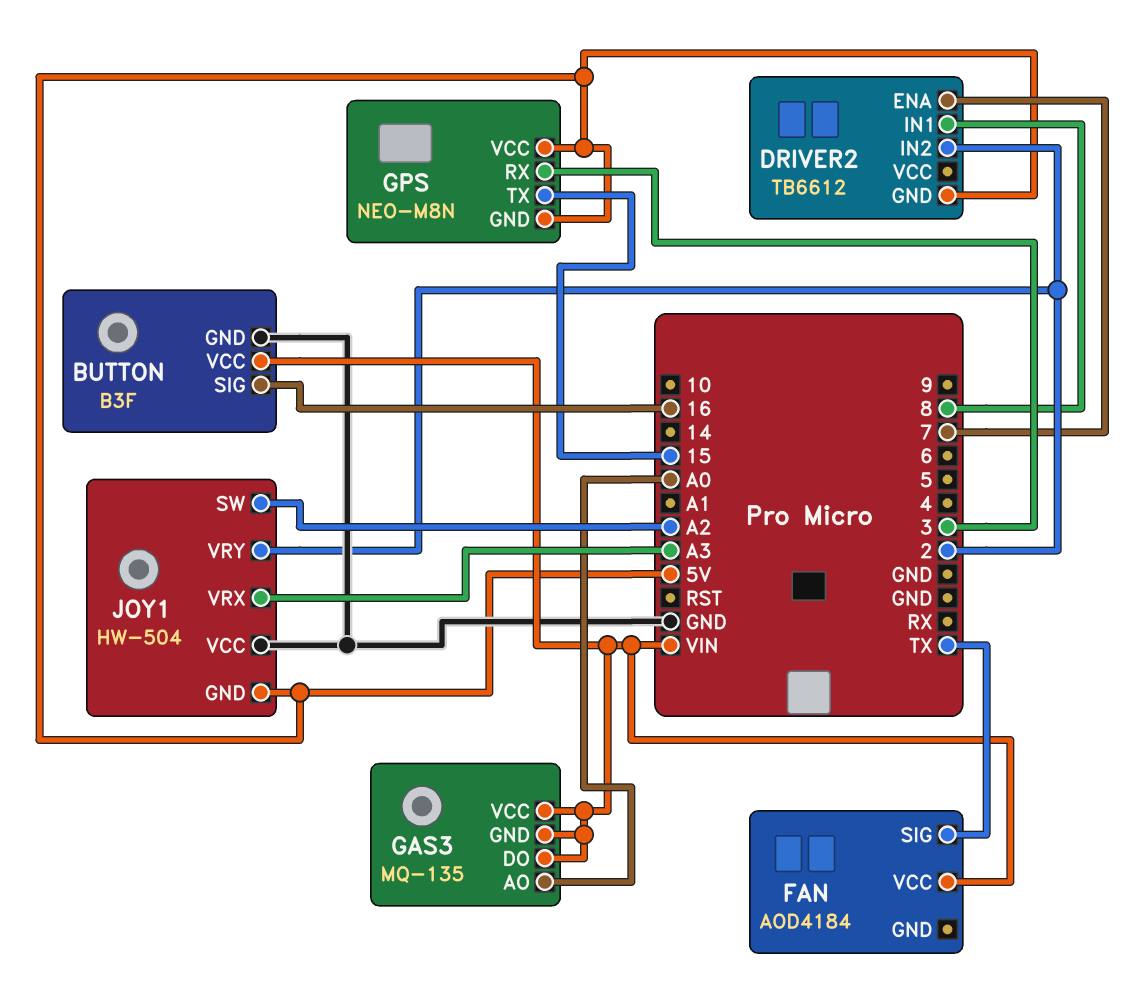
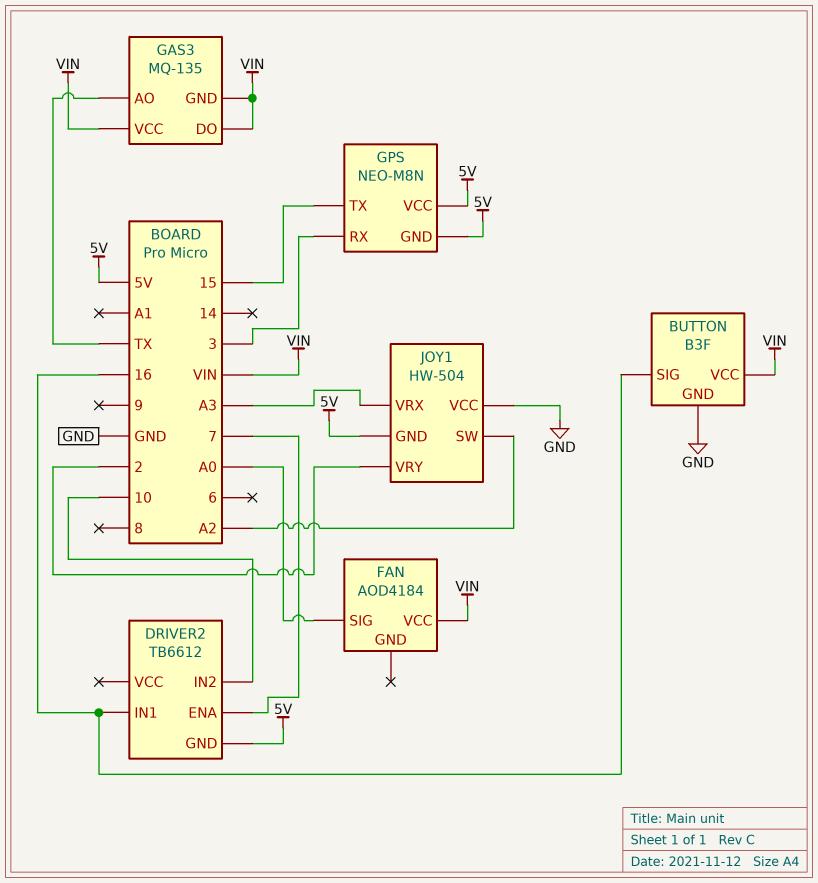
DRIVER2 pin IN1: 8 -> 16
DRIVER2 pin IN2: 2 -> 10
FAN pin SIG: TX -> A0
GAS3 pin AO: A0 -> TX

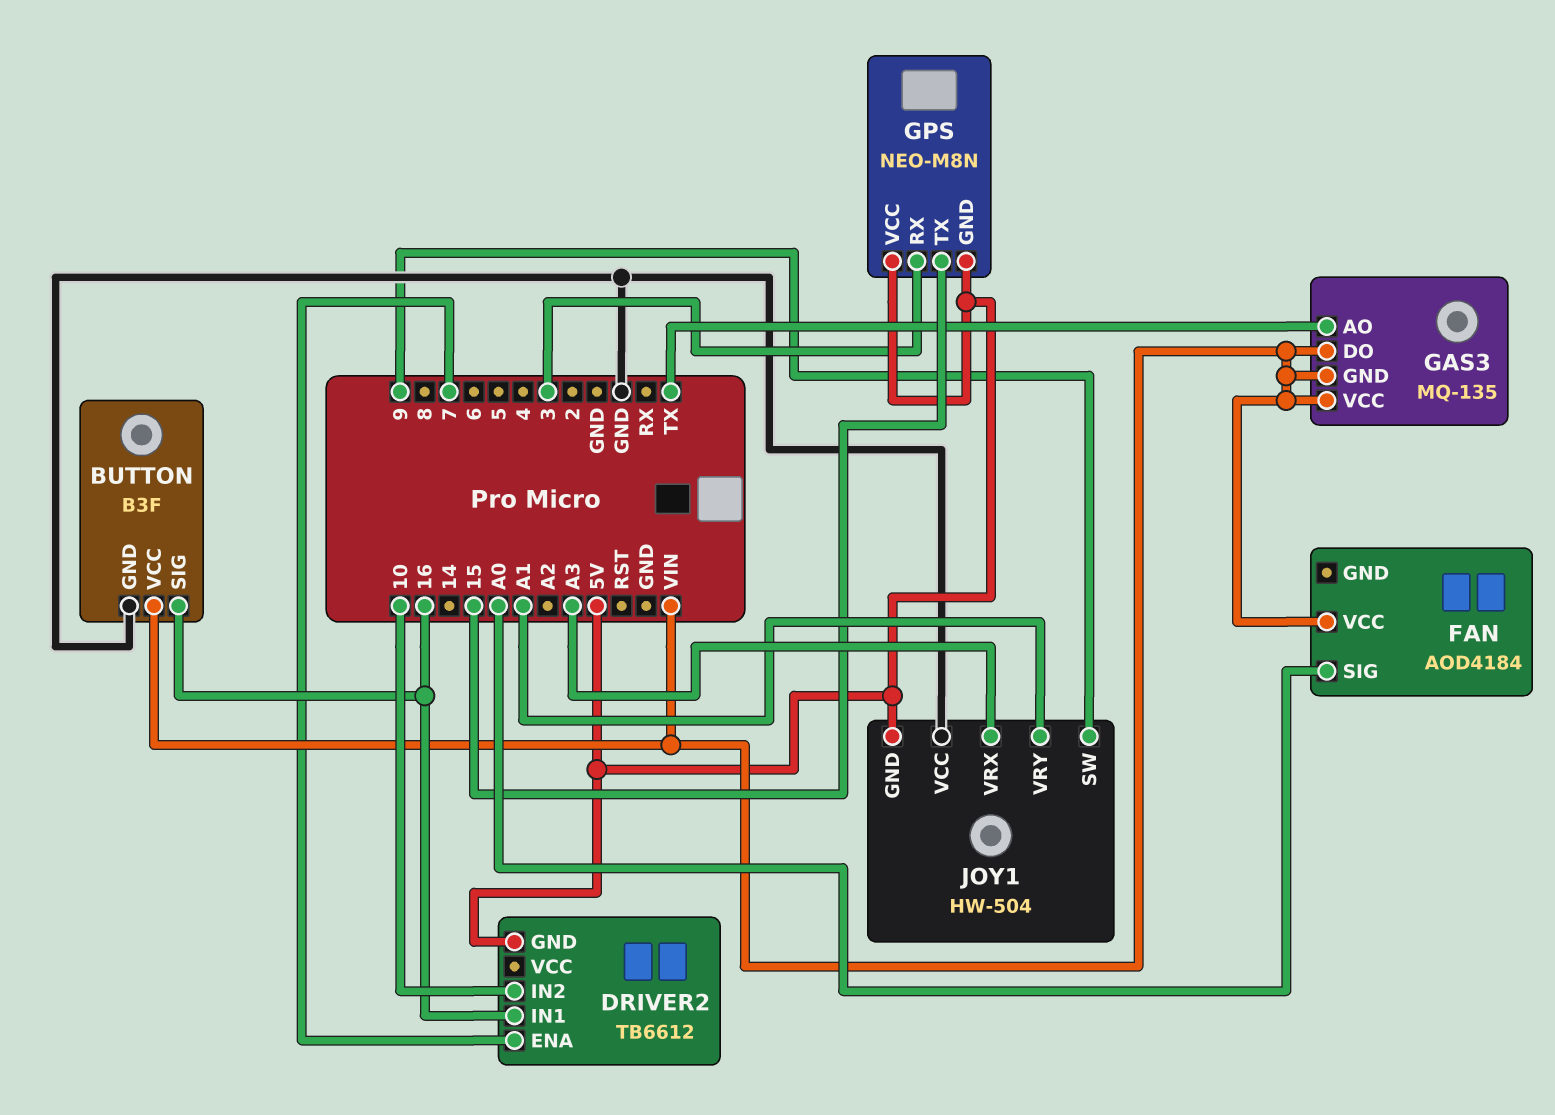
JOY1 pin SW: A2 -> 9
JOY1 pin VRY: 2 -> A1

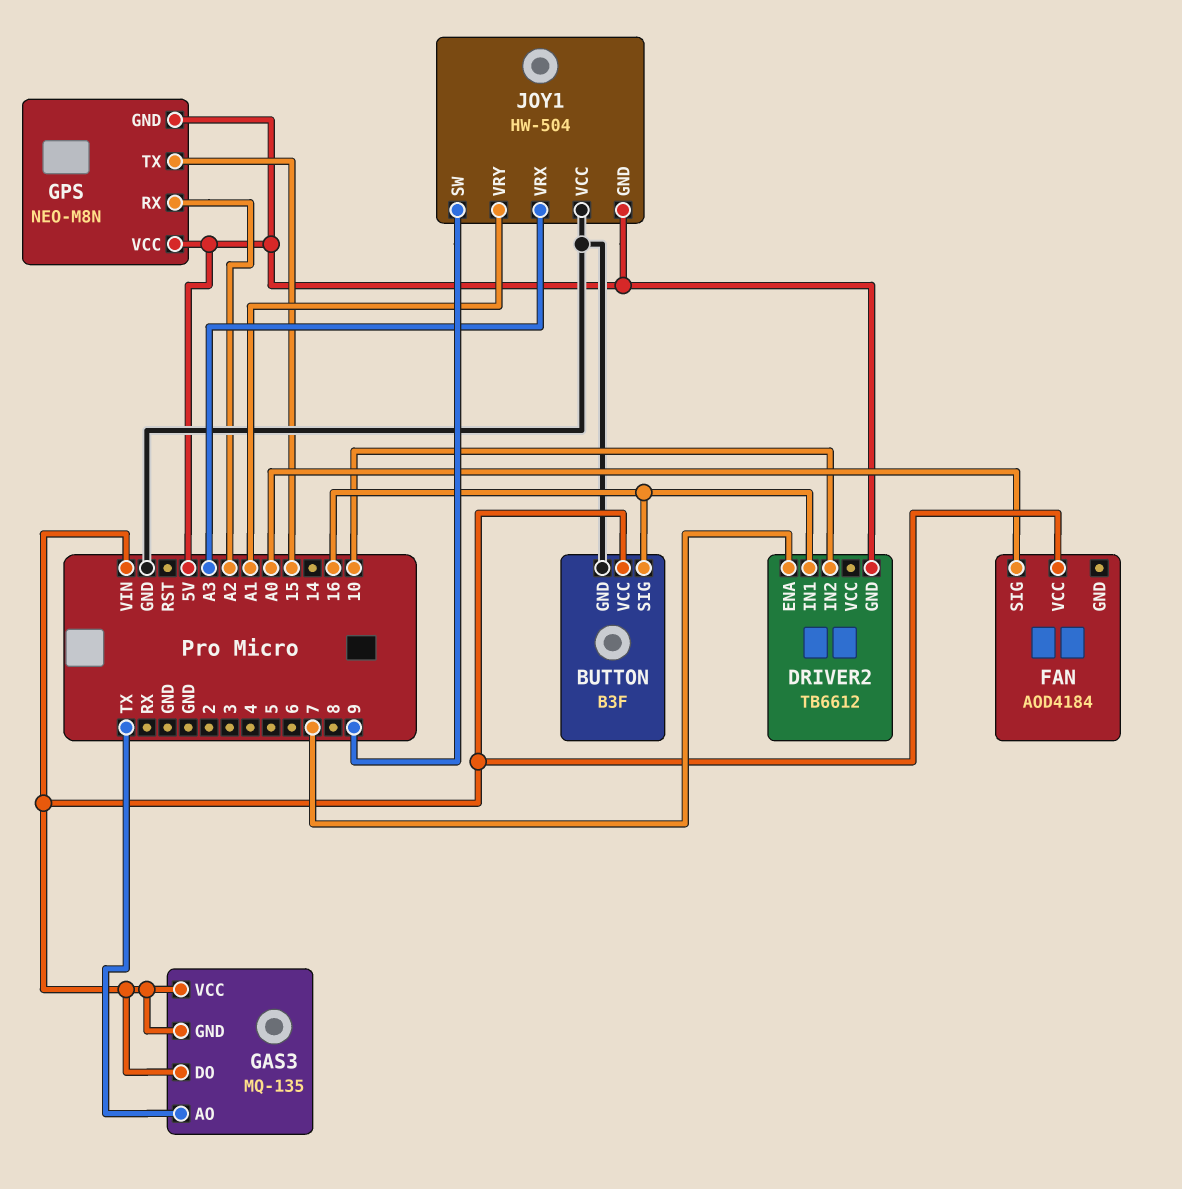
GPS pin RX: 3 -> A2

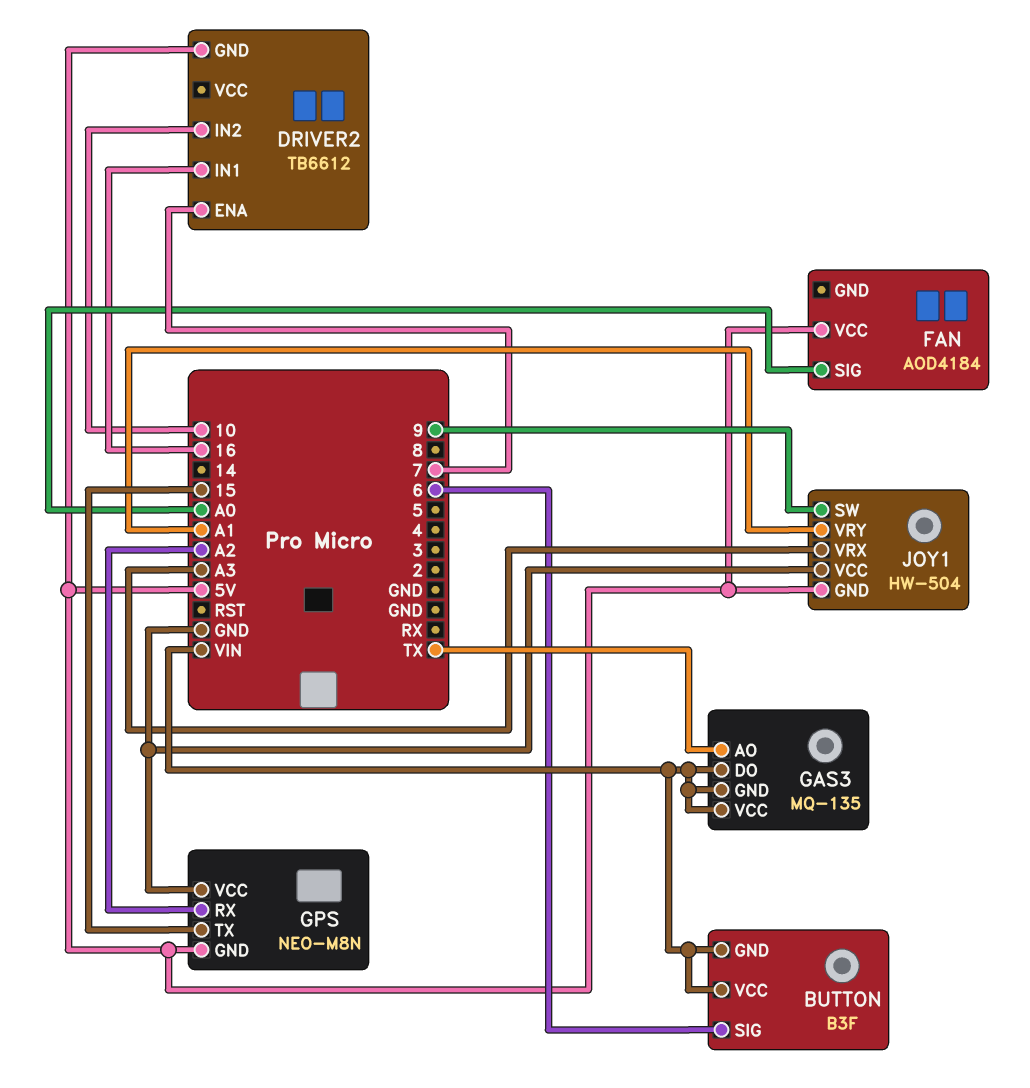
BUTTON pin GND: GND -> VIN
BUTTON pin SIG: 16 -> 6
FAN pin VCC: VIN -> 5V
GPS pin VCC: 5V -> GND

